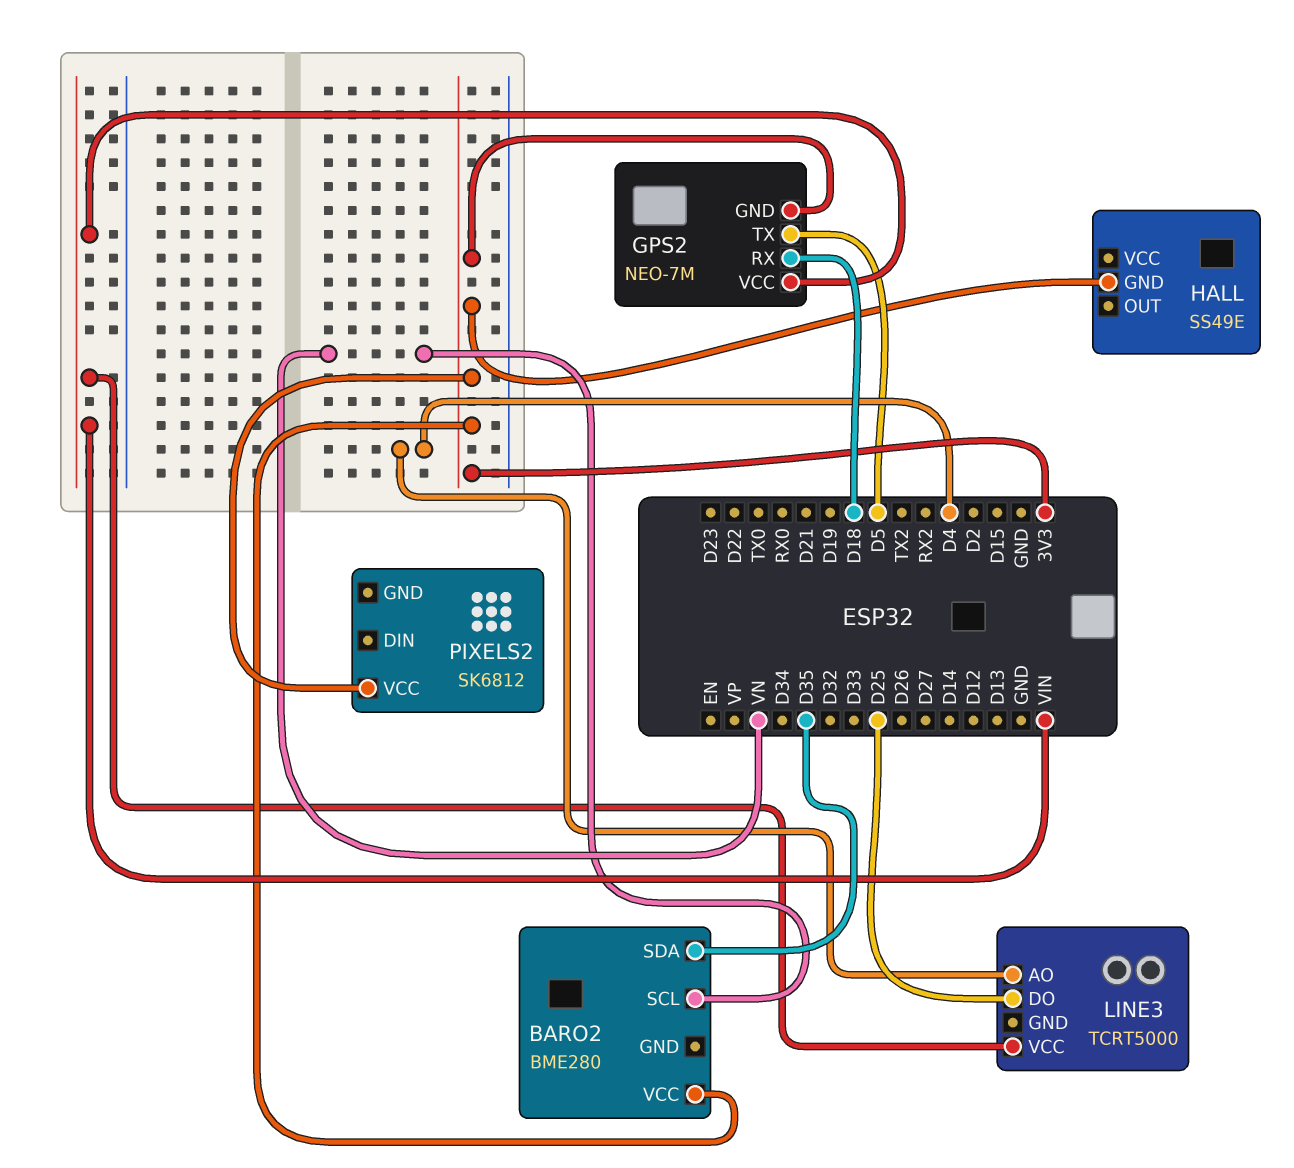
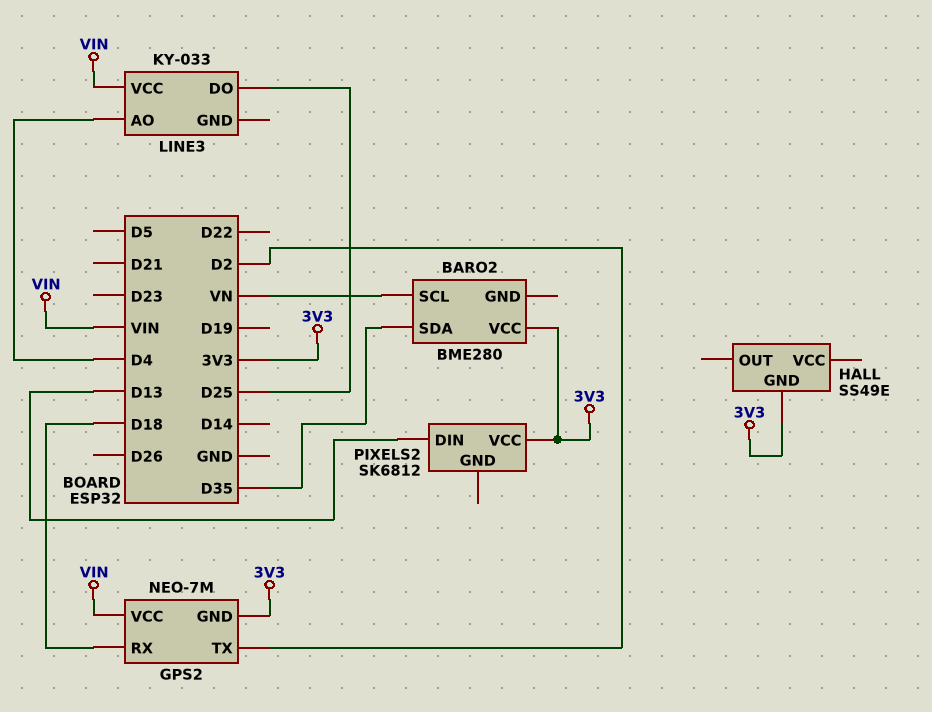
GPS2 pin TX: D5 -> D2
LINE3: TCRT5000 -> KY-033
PIXELS2 pin DIN: none -> D13

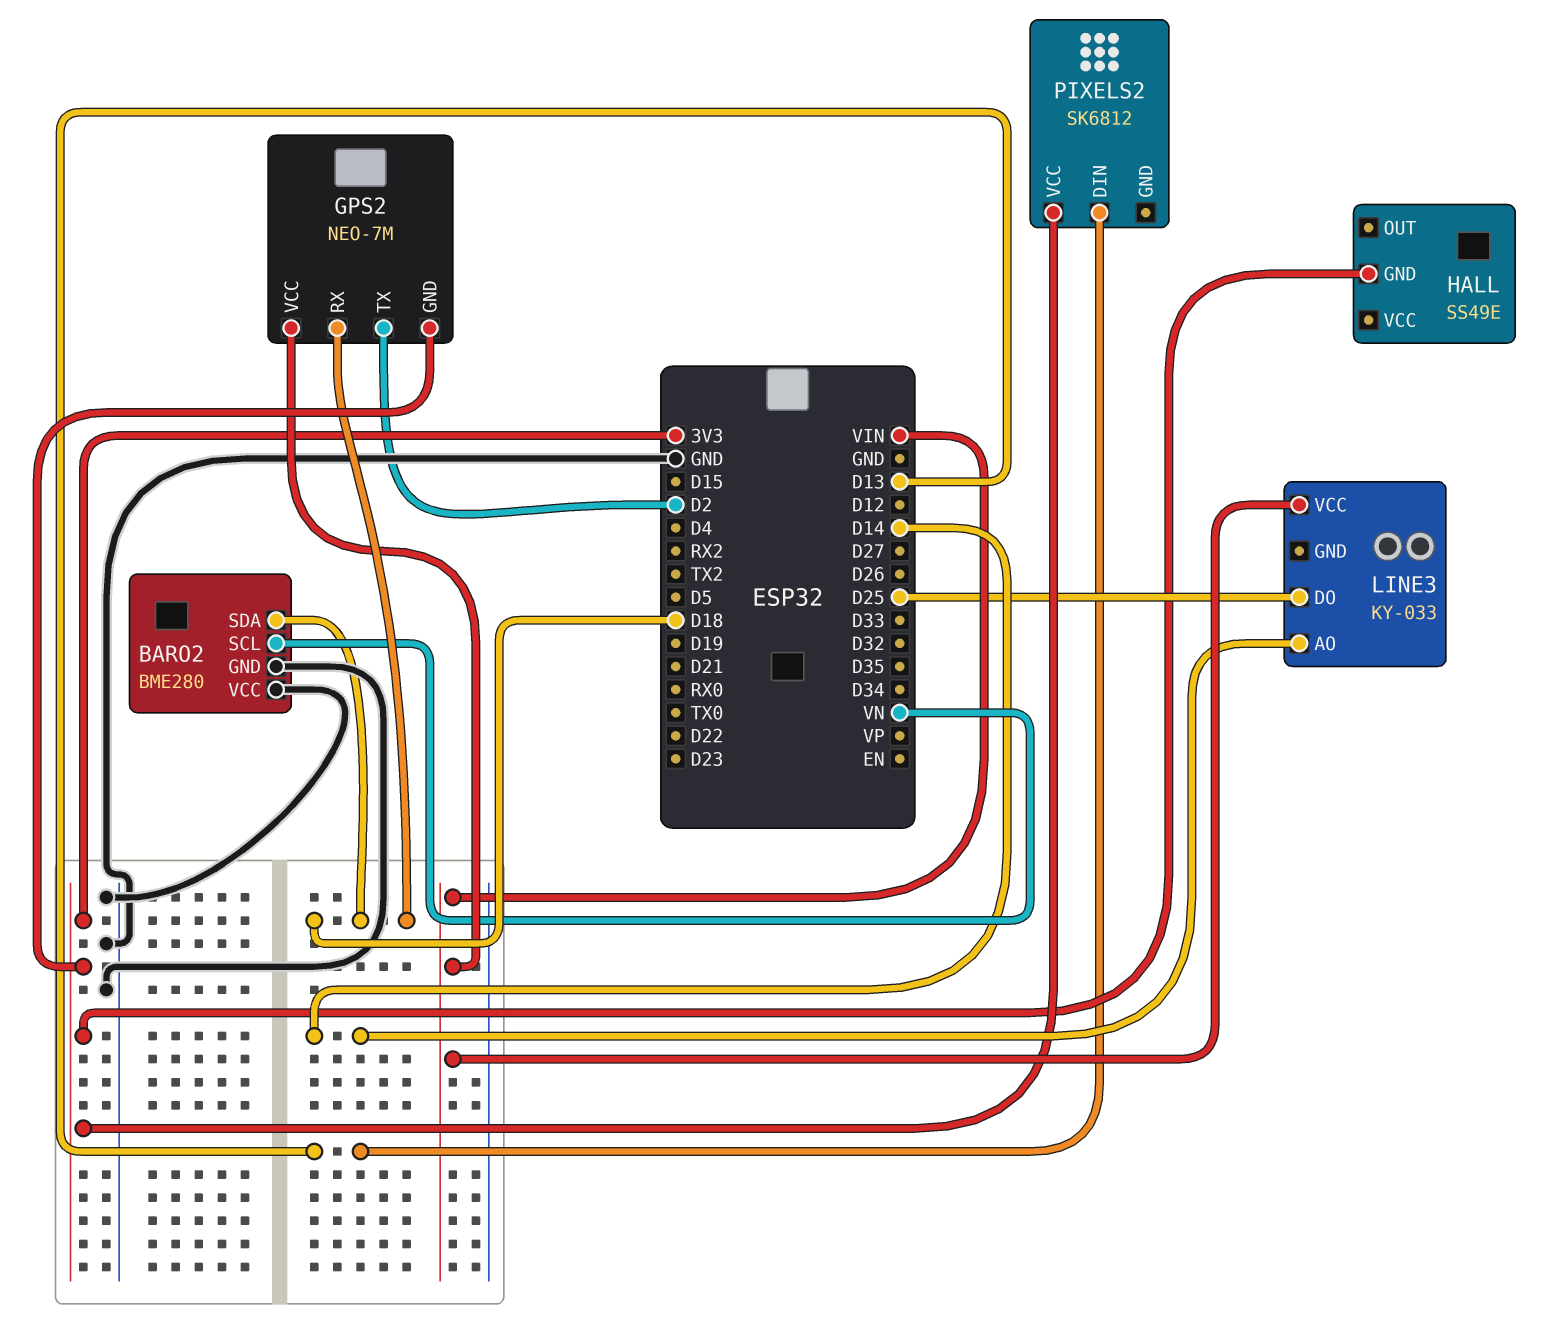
BARO2 pin GND: none -> GND
BARO2 pin SDA: D35 -> D18
BARO2 pin VCC: 3V3 -> GND
LINE3 pin AO: D4 -> D14

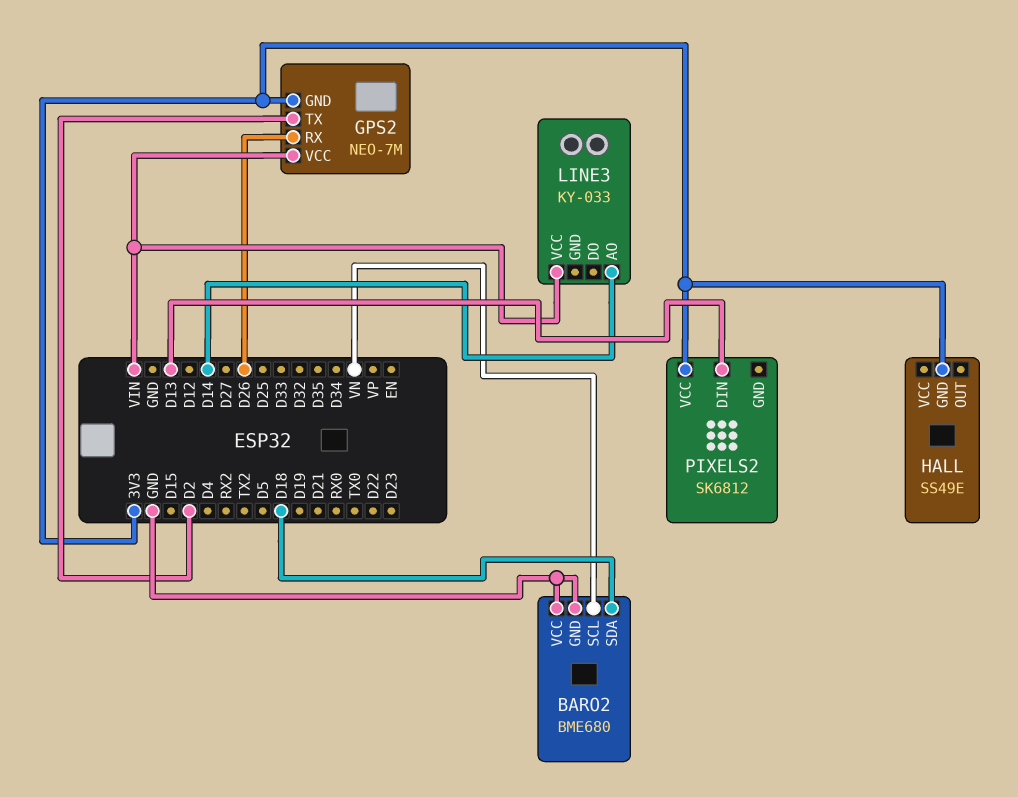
BARO2: BME280 -> BME680
GPS2 pin RX: D18 -> D26
LINE3 pin DO: D25 -> none

